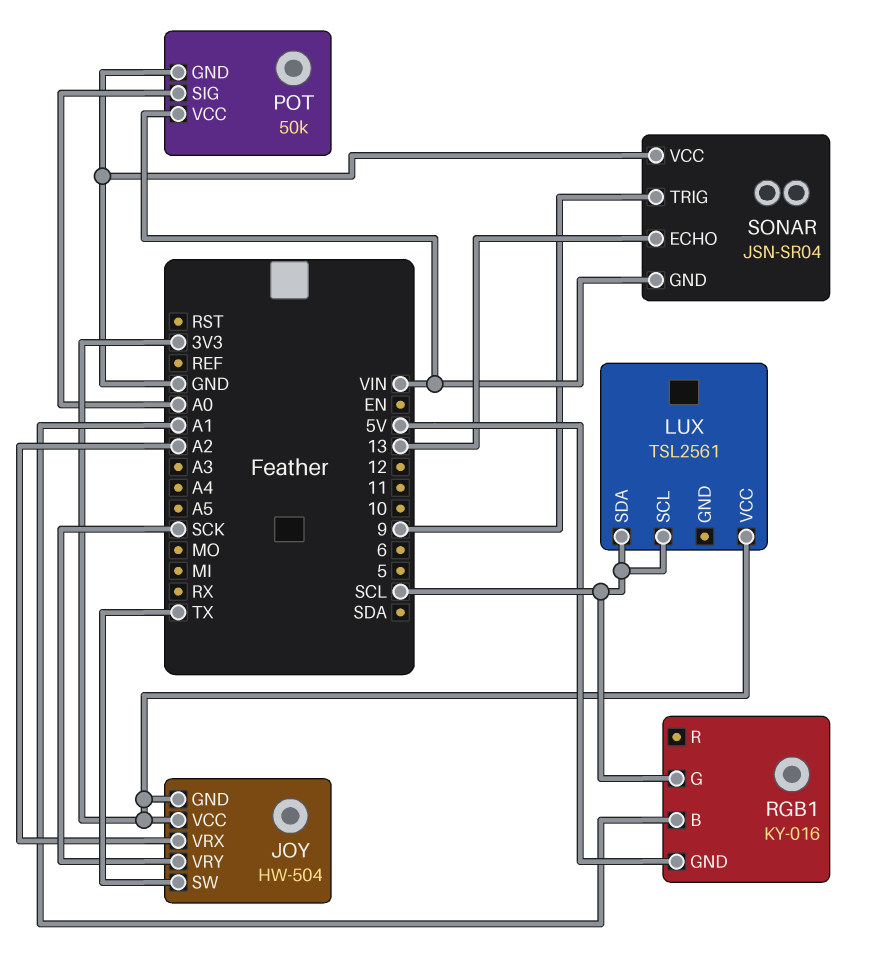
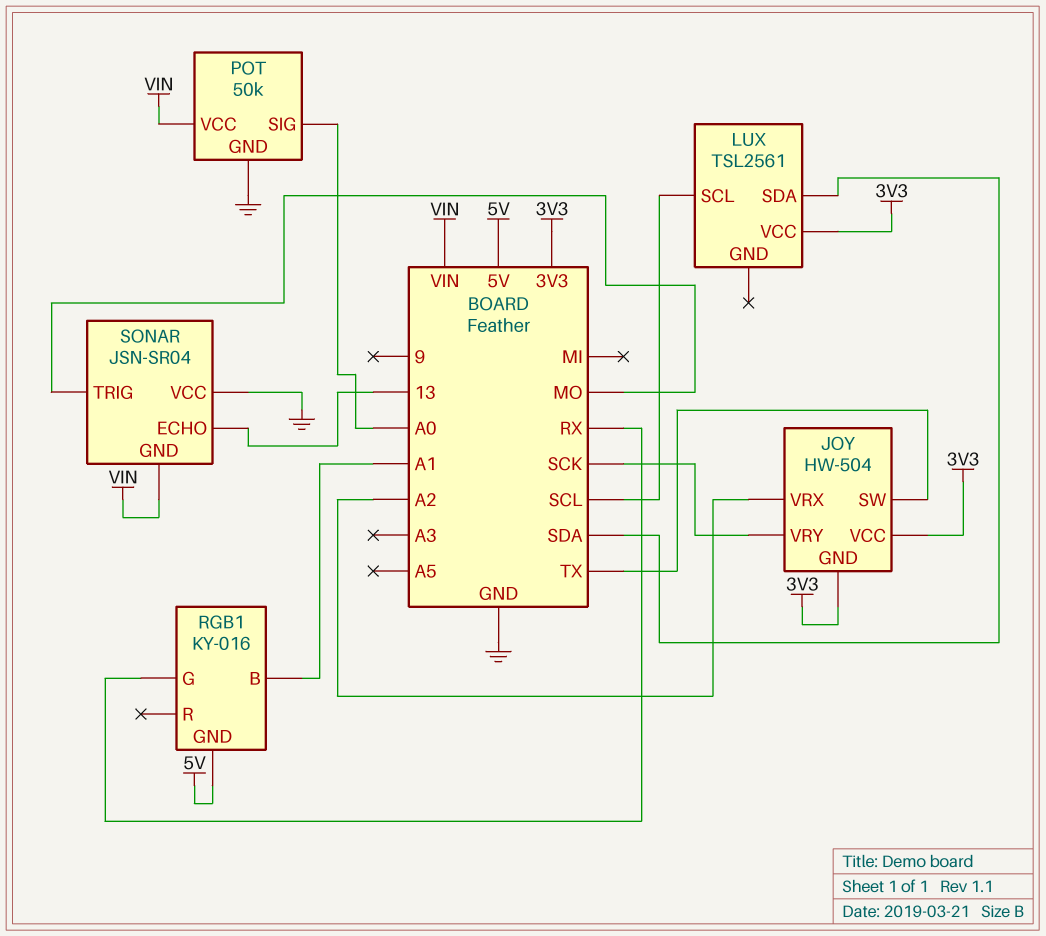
LUX pin SDA: SCL -> SDA
RGB1 pin G: SCL -> RX
SONAR pin TRIG: 9 -> MO

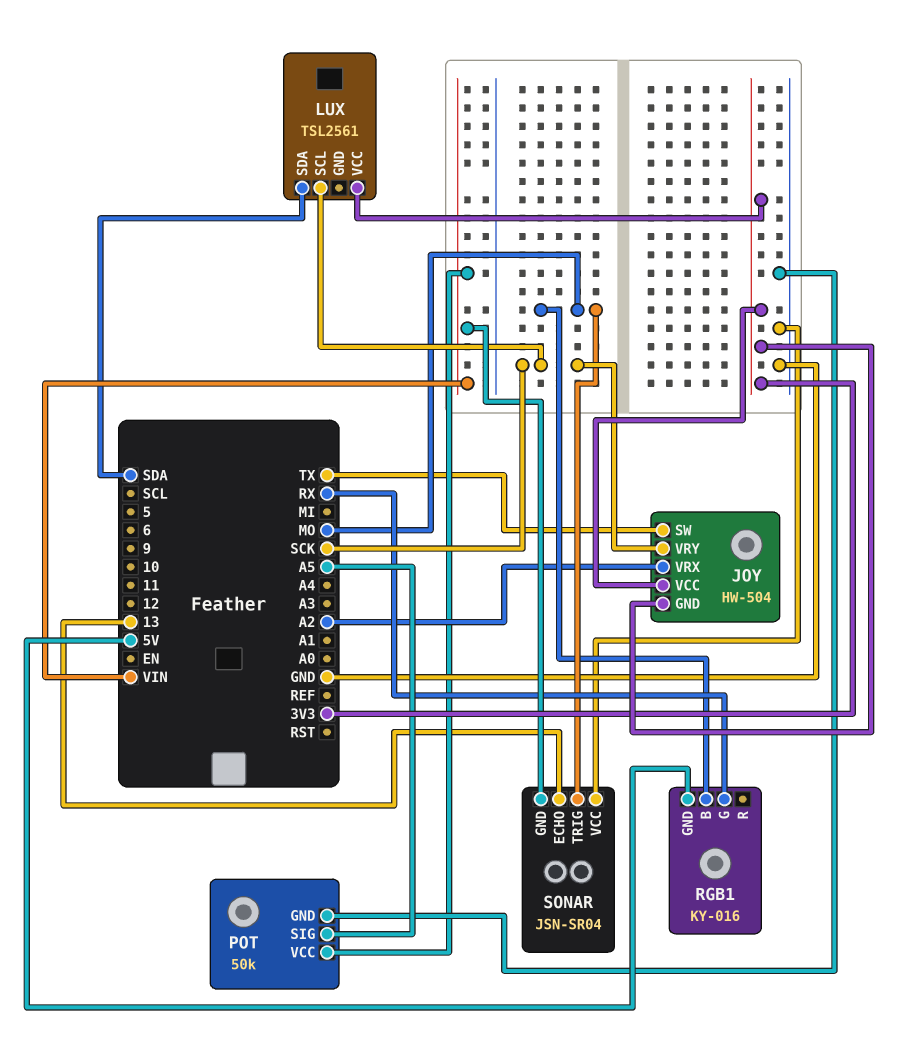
LUX pin SCL: SCL -> SCK
POT pin SIG: A0 -> A5
RGB1 pin B: A1 -> MO

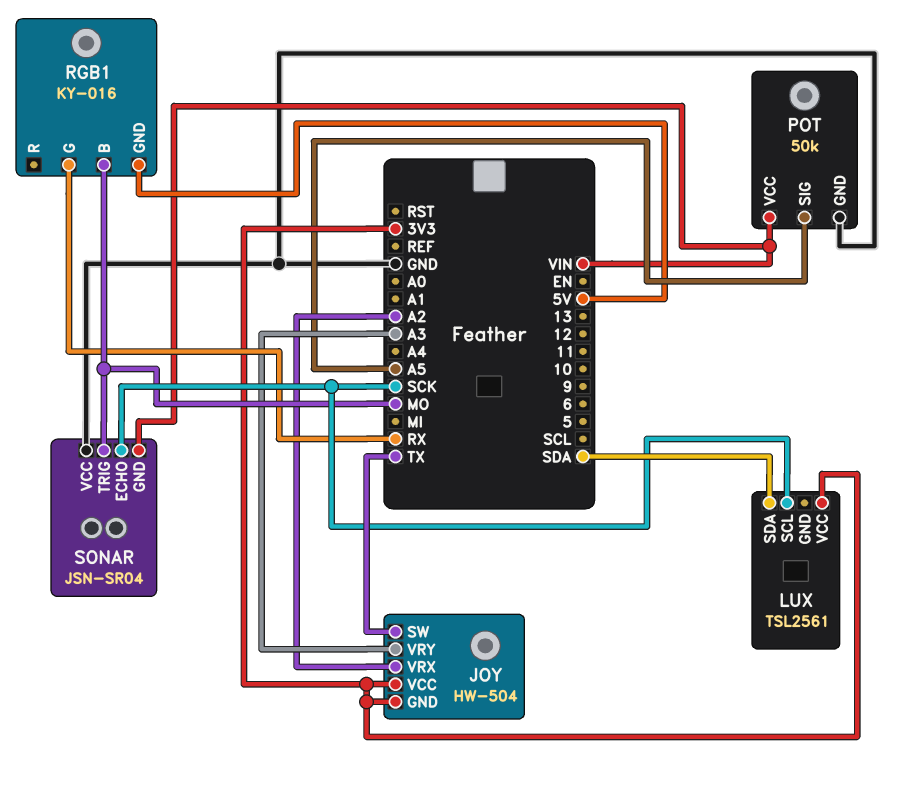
JOY pin VRY: SCK -> A3
SONAR pin ECHO: 13 -> SCK

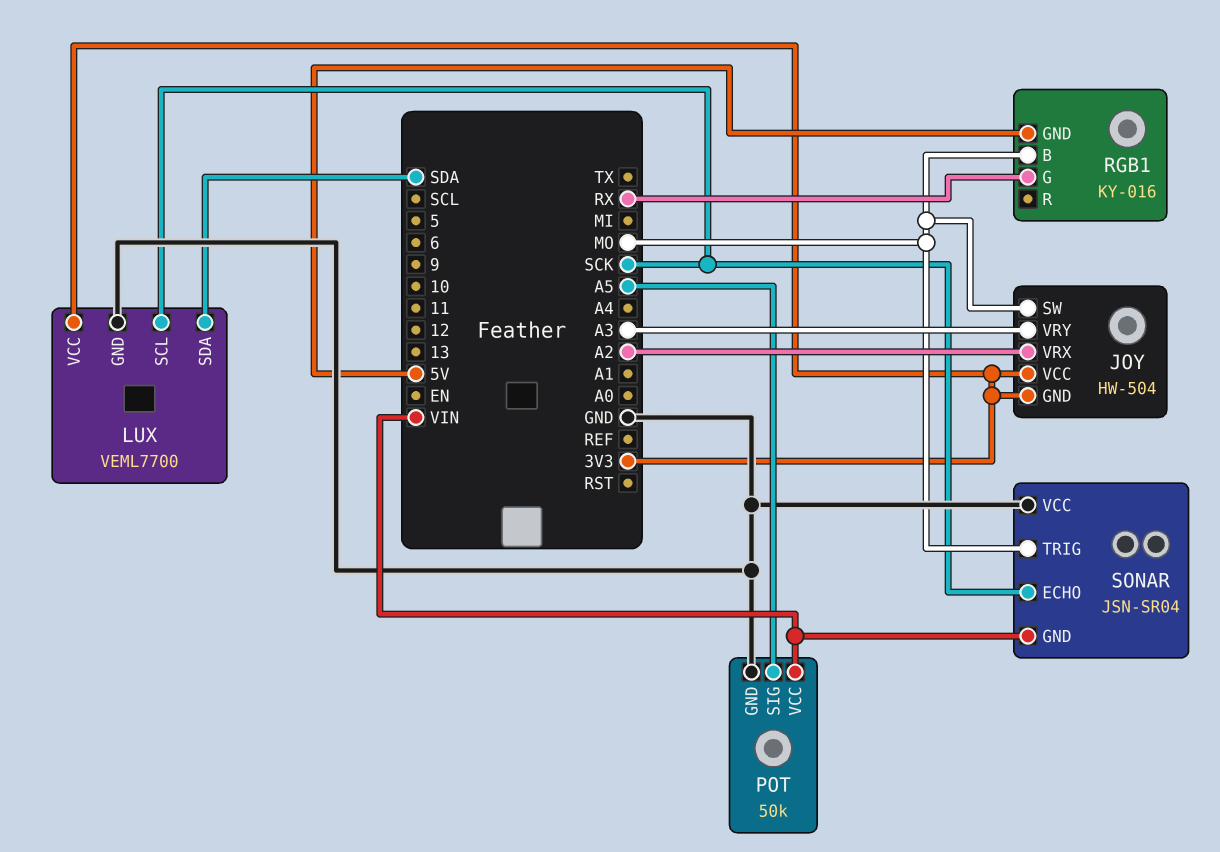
JOY pin SW: TX -> MO
LUX: TSL2561 -> VEML7700
LUX pin GND: none -> GND

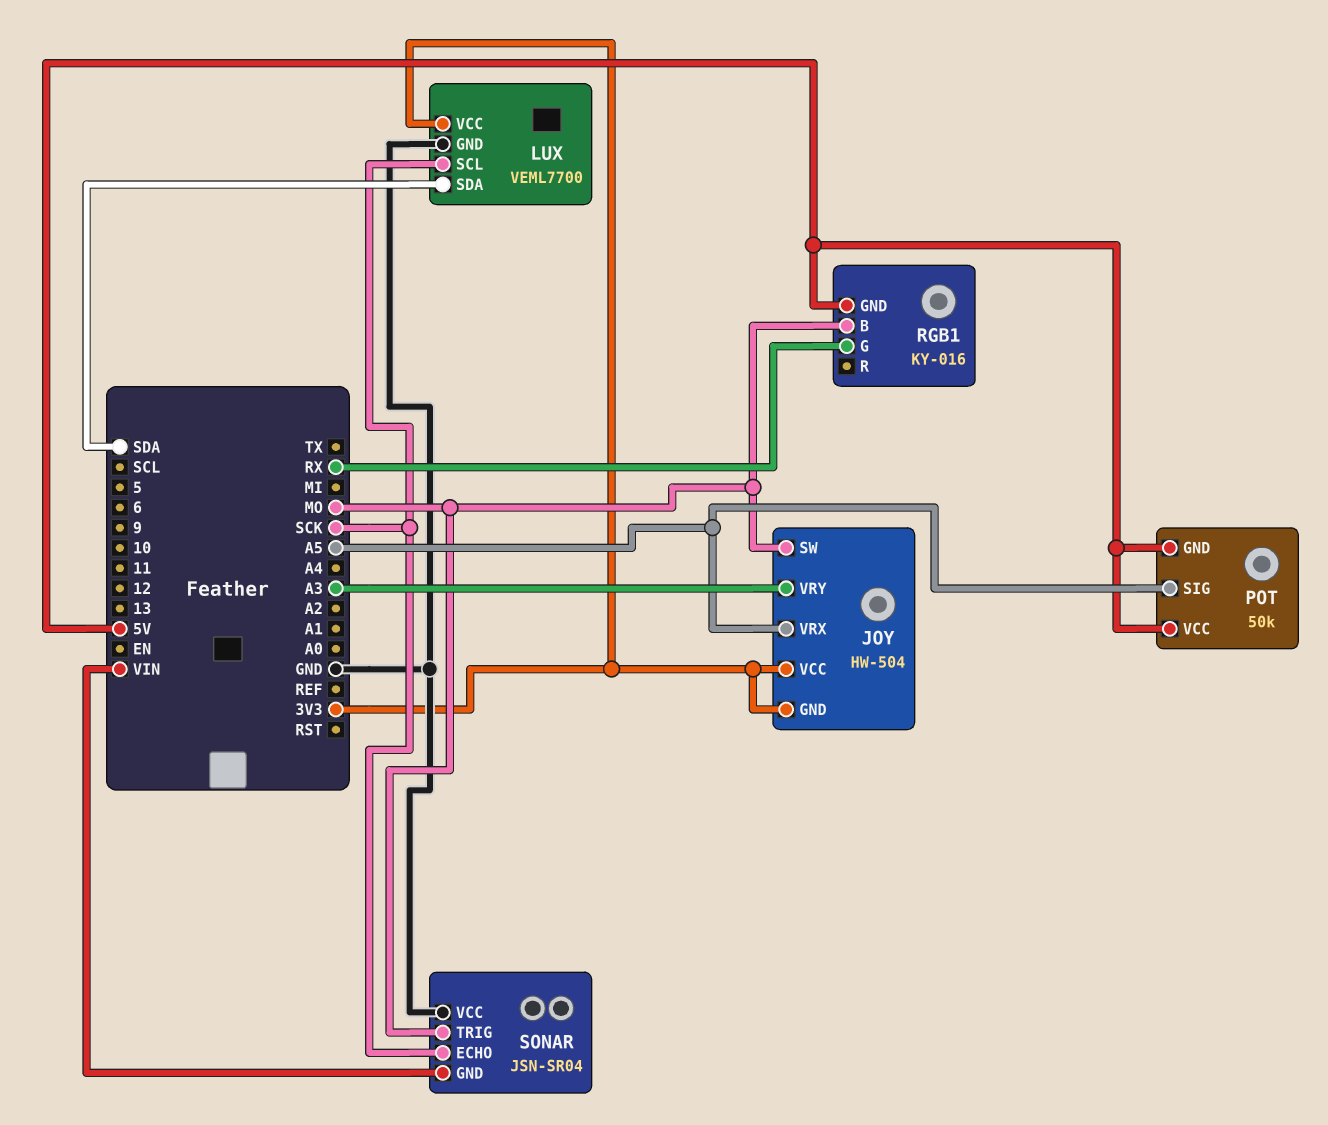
JOY pin VRX: A2 -> A5
POT pin GND: GND -> 5V
POT pin VCC: VIN -> 5V

